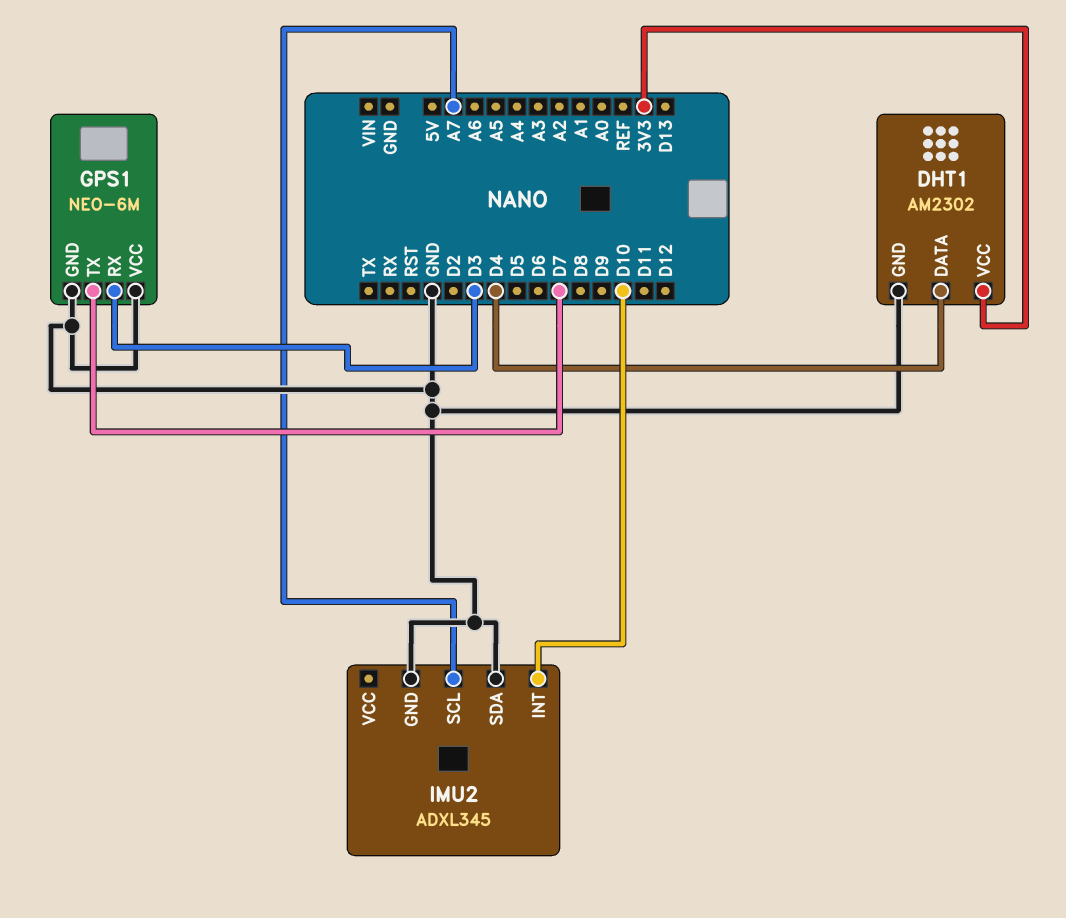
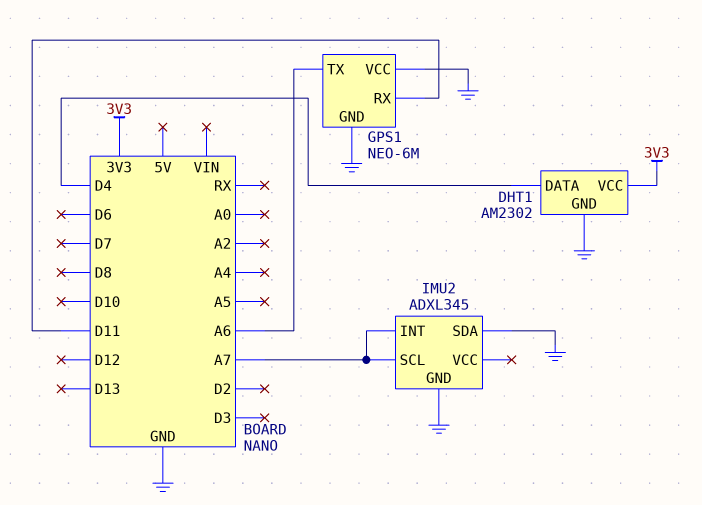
GPS1 pin RX: D3 -> D11
GPS1 pin TX: D7 -> A6
IMU2 pin INT: D10 -> A7

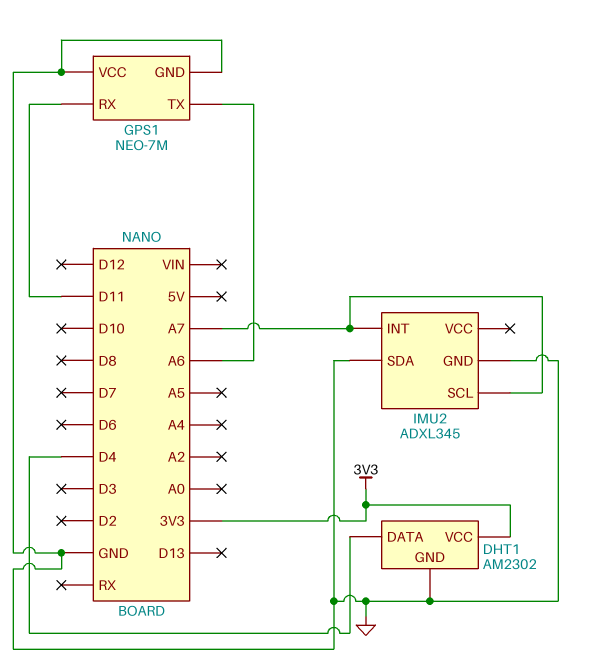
GPS1: NEO-6M -> NEO-7M

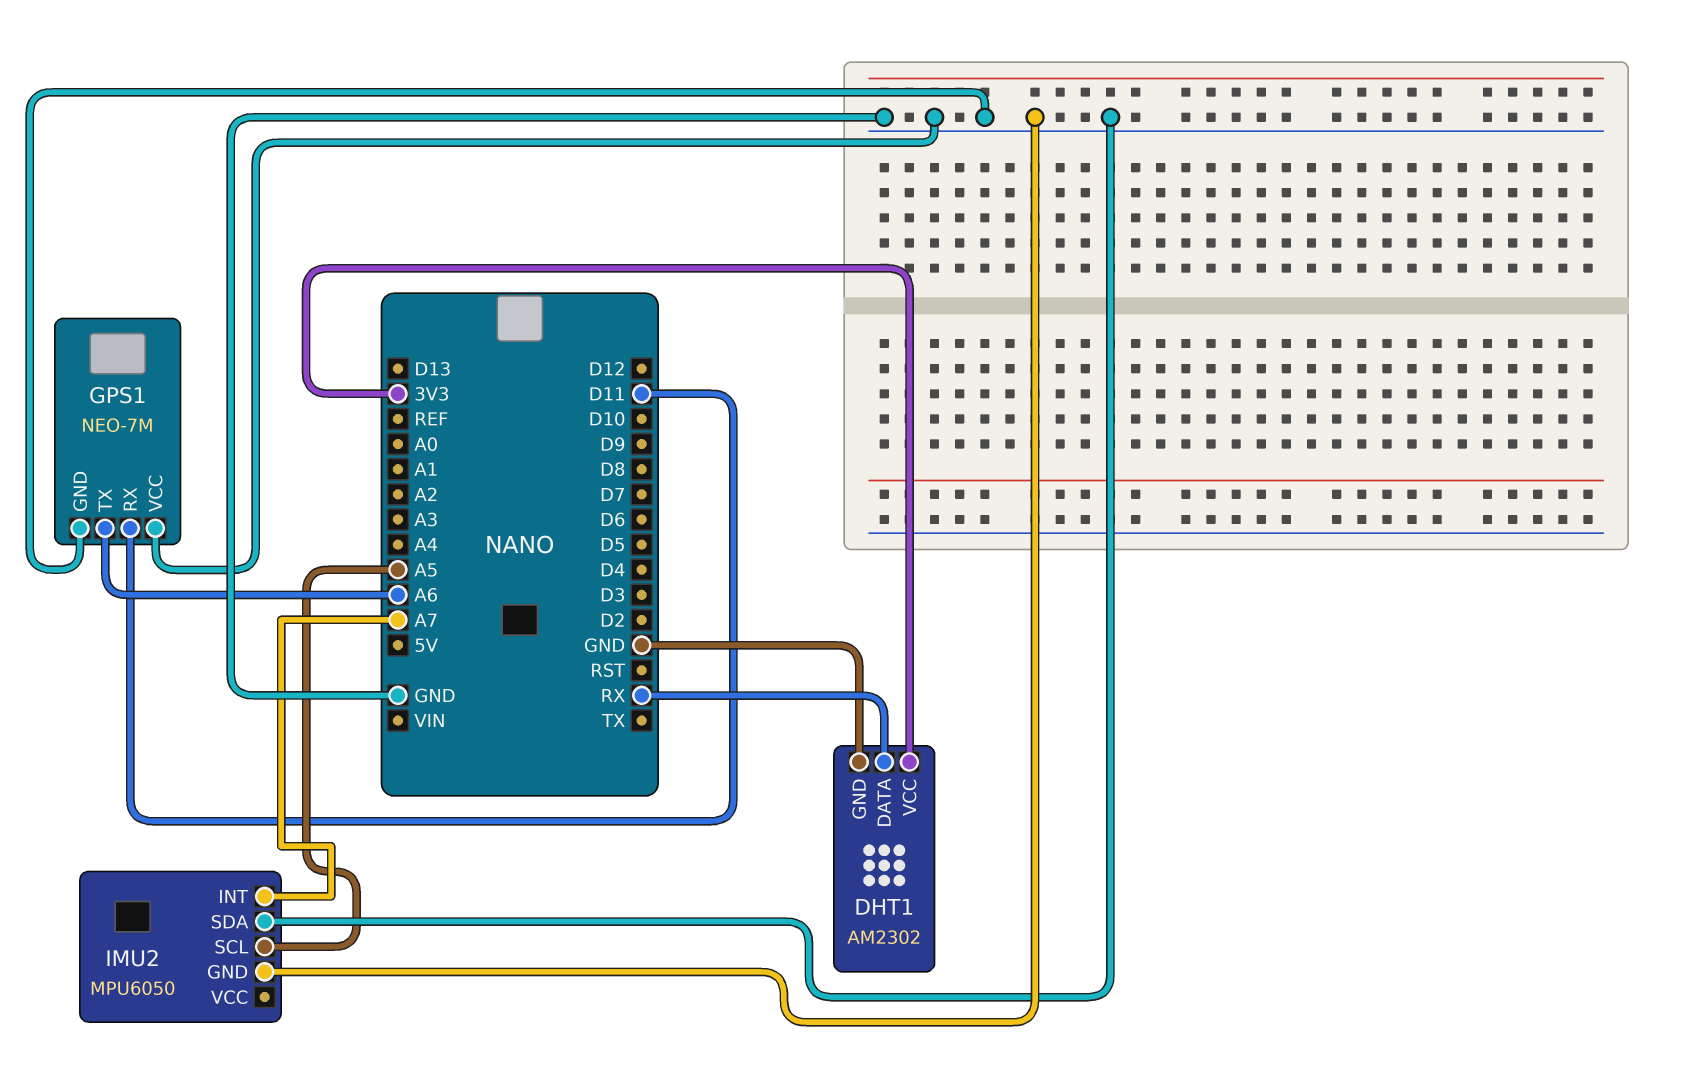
DHT1 pin DATA: D4 -> RX
IMU2: ADXL345 -> MPU6050
IMU2 pin SCL: A7 -> A5

